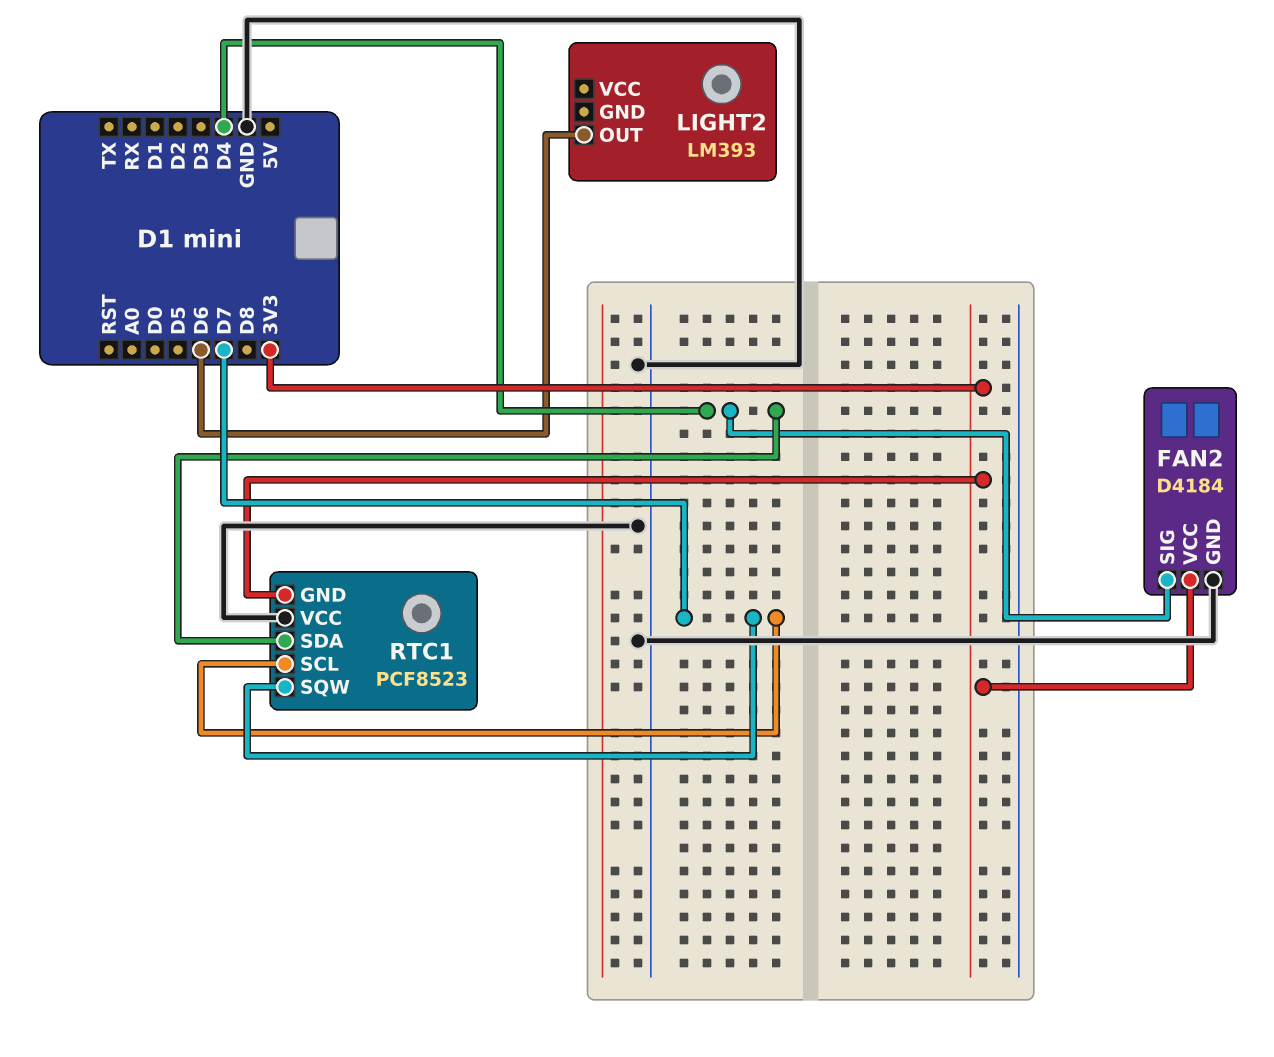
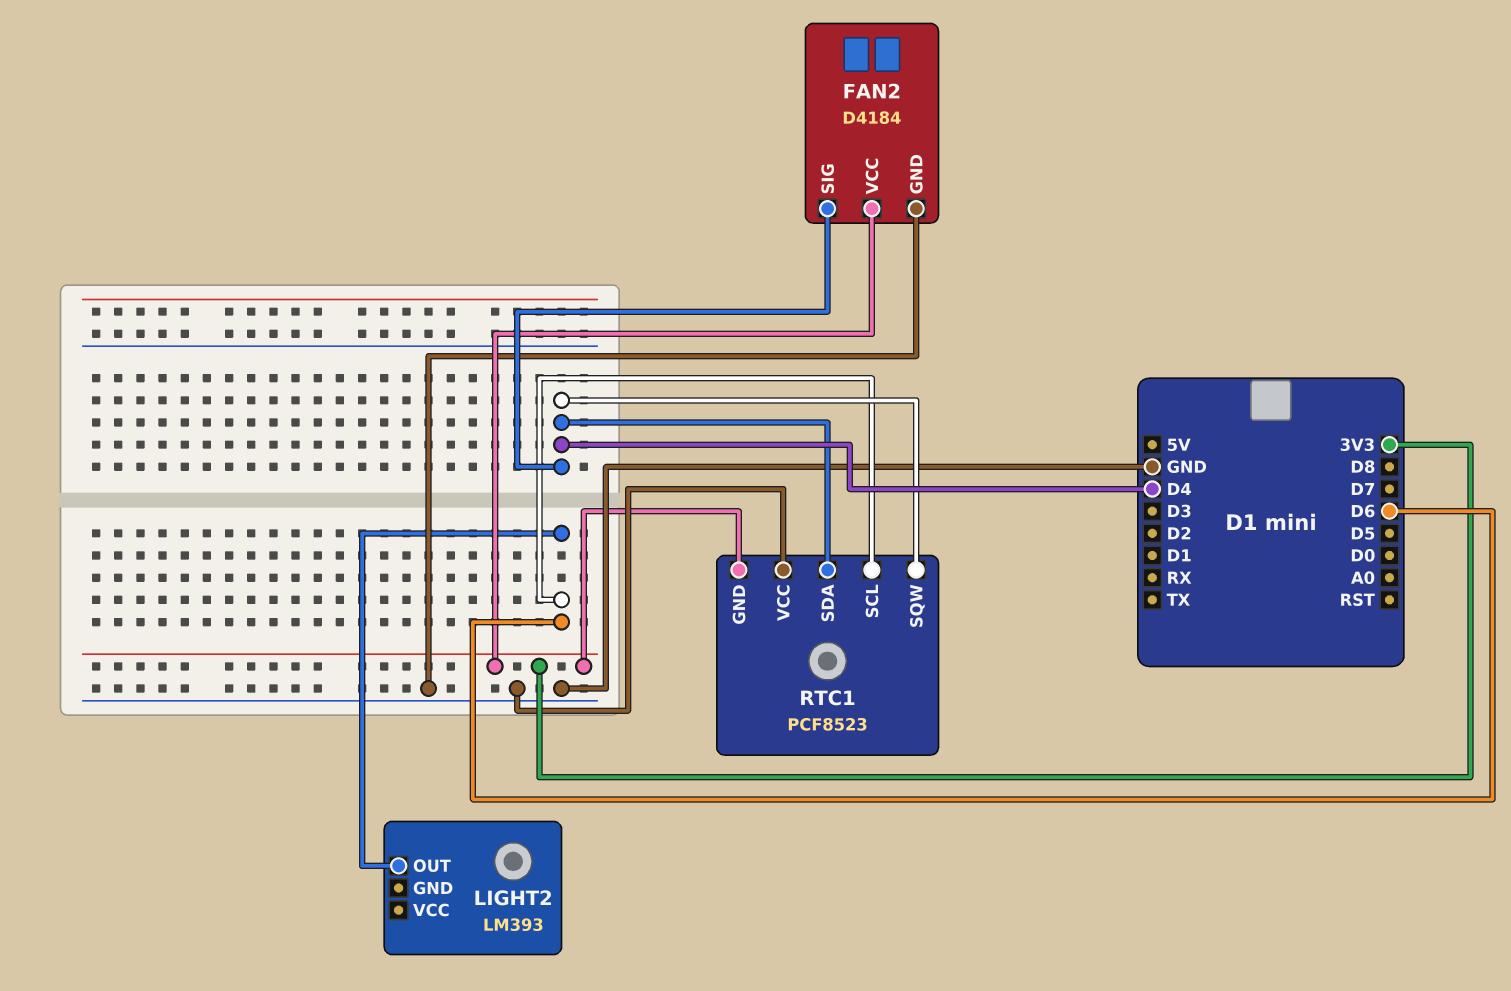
RTC1 pin SCL: D7 -> D6
RTC1 pin SQW: D7 -> D4

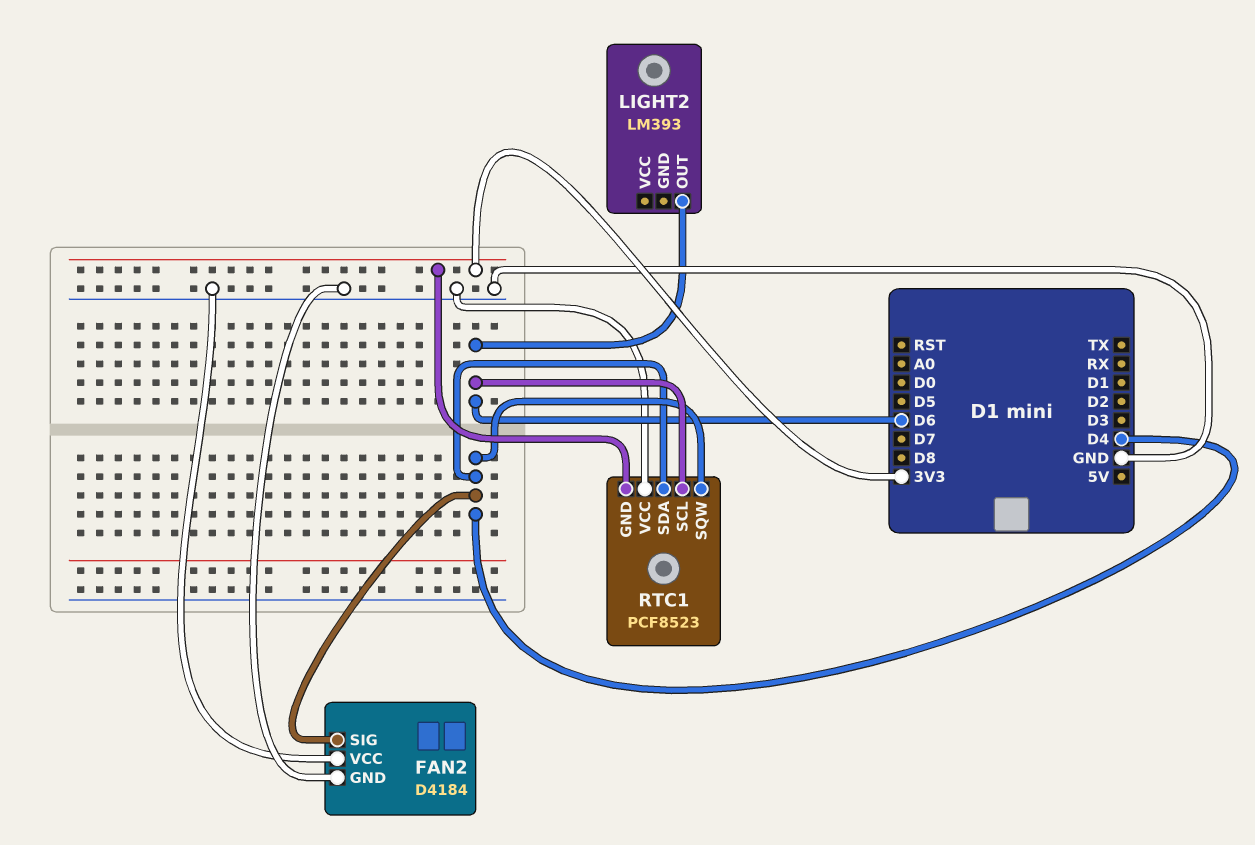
FAN2 pin VCC: 3V3 -> GND

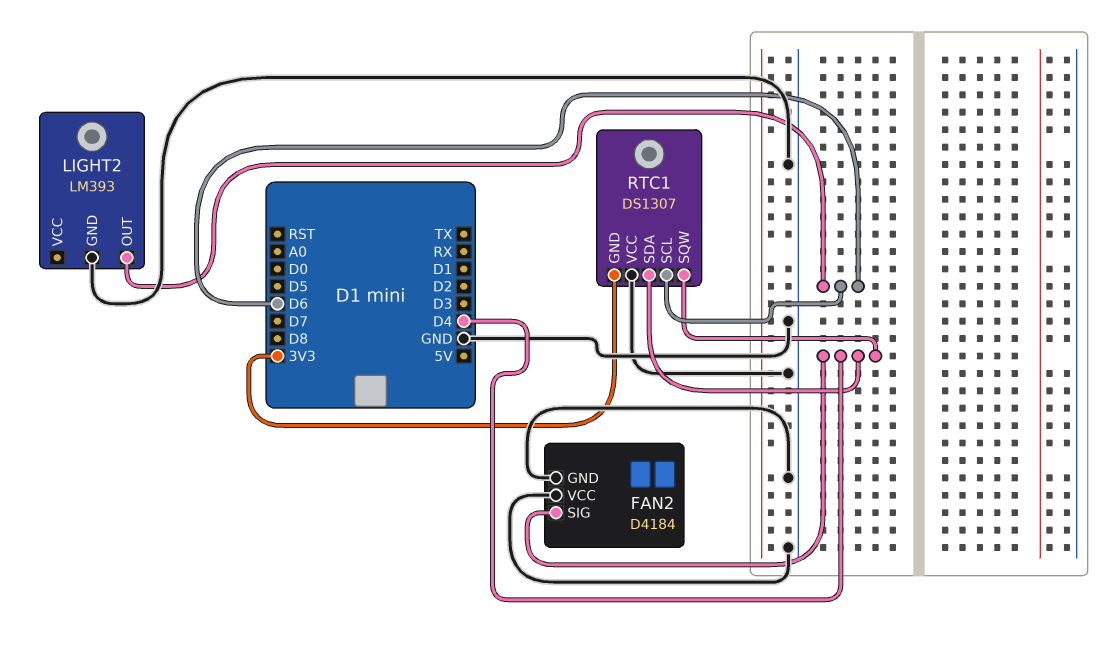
LIGHT2 pin GND: none -> GND
RTC1: PCF8523 -> DS1307

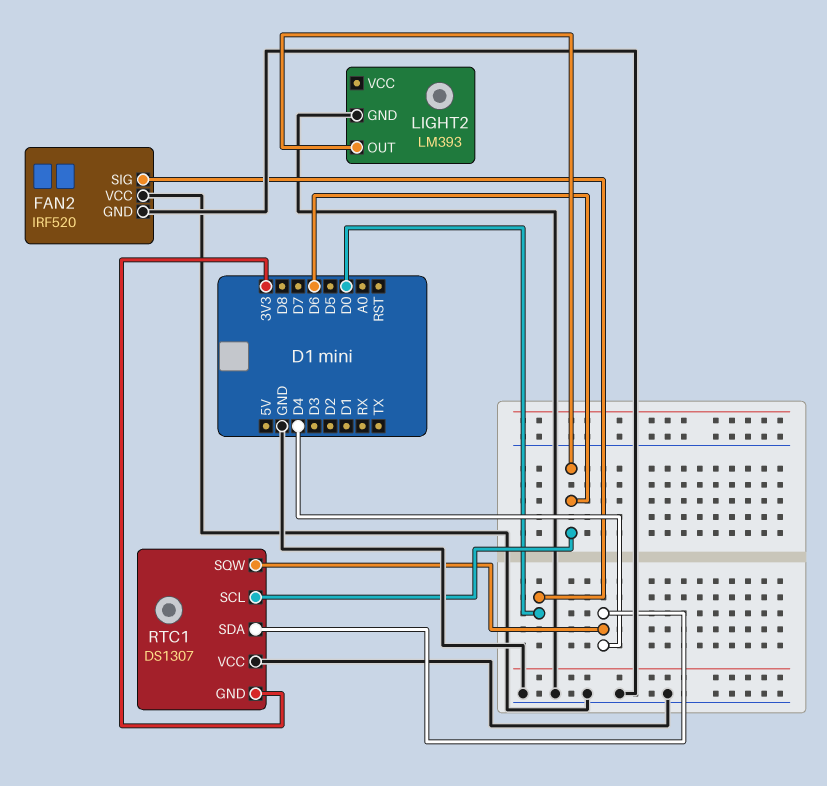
FAN2: D4184 -> IRF520
FAN2 pin SIG: D4 -> D0

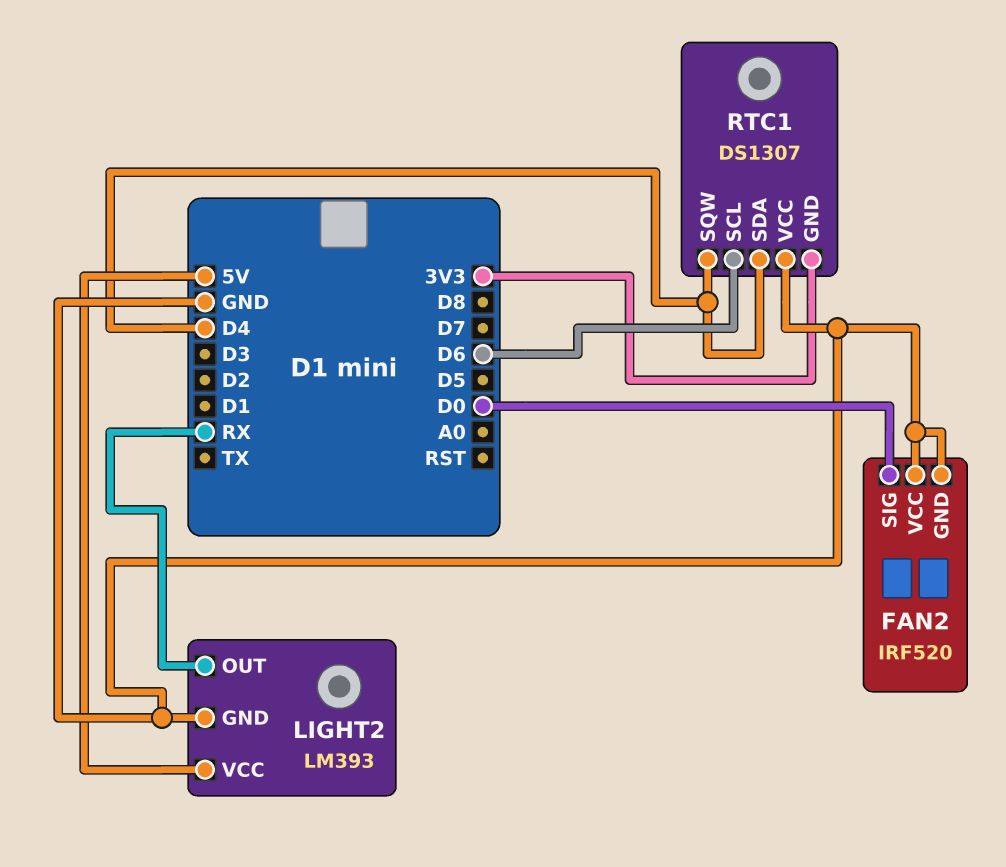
LIGHT2 pin OUT: D6 -> RX
LIGHT2 pin VCC: none -> 5V

